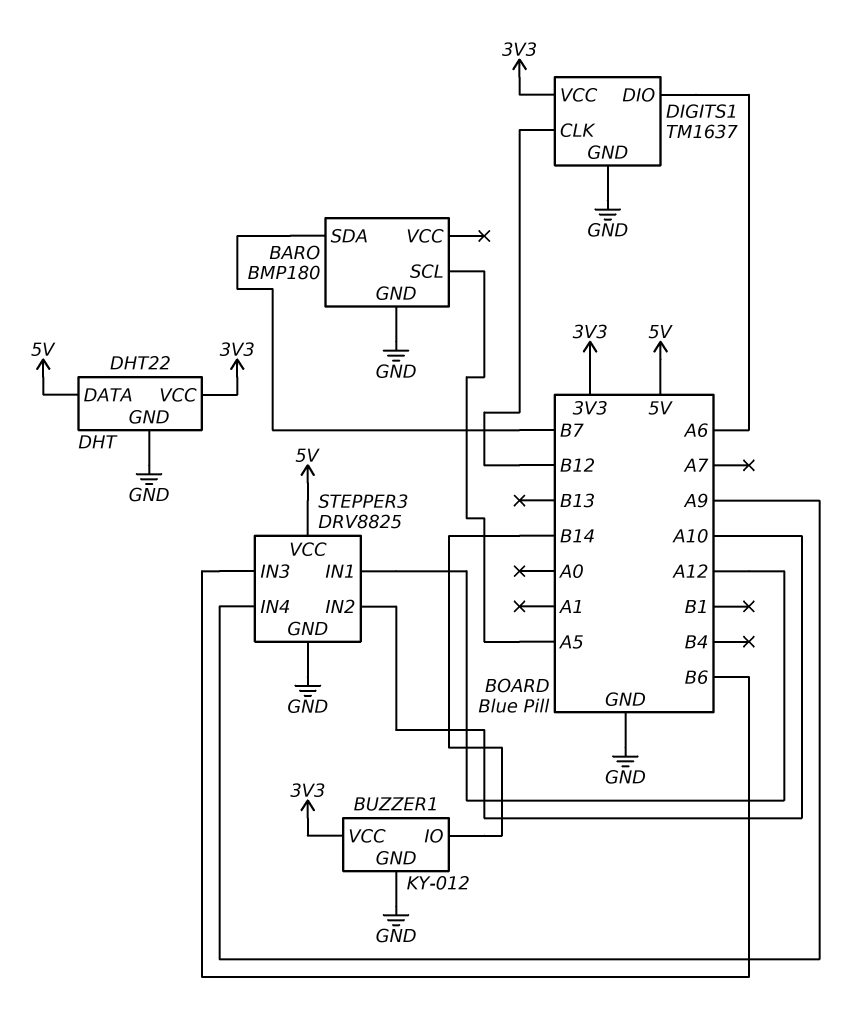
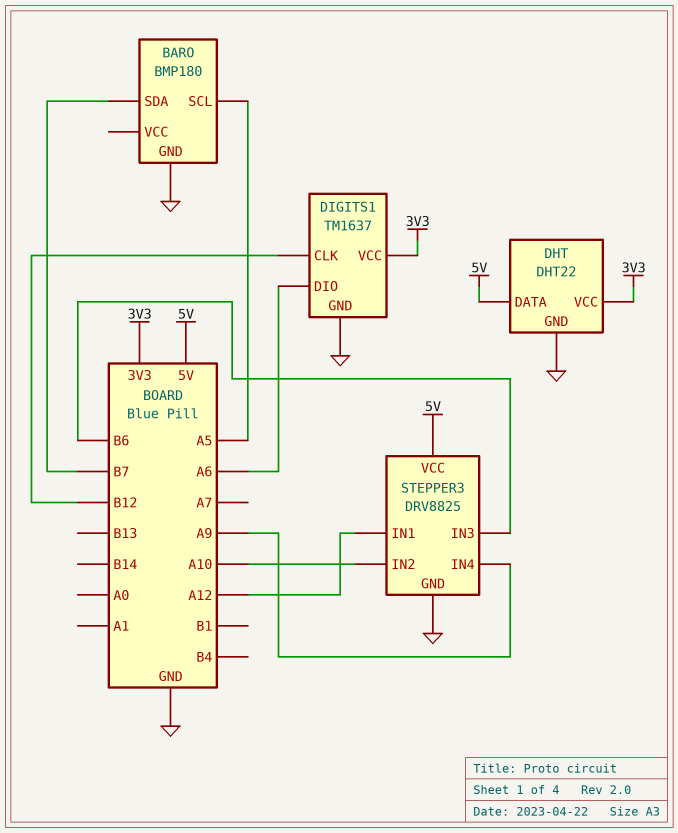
BUZZER1: KY-012 -> none
BUZZER1 pin GND: GND -> none
BUZZER1 pin IO: B14 -> none
BUZZER1 pin VCC: 3V3 -> none

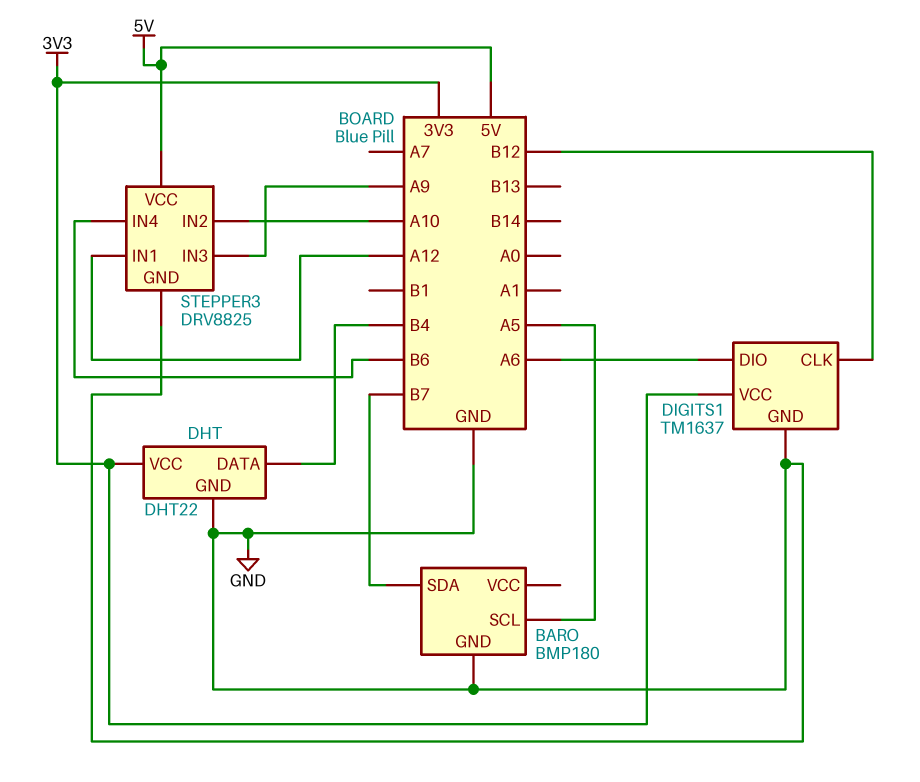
DHT pin DATA: 5V -> B4
STEPPER3 pin IN3: B6 -> A9
STEPPER3 pin IN4: A9 -> B6

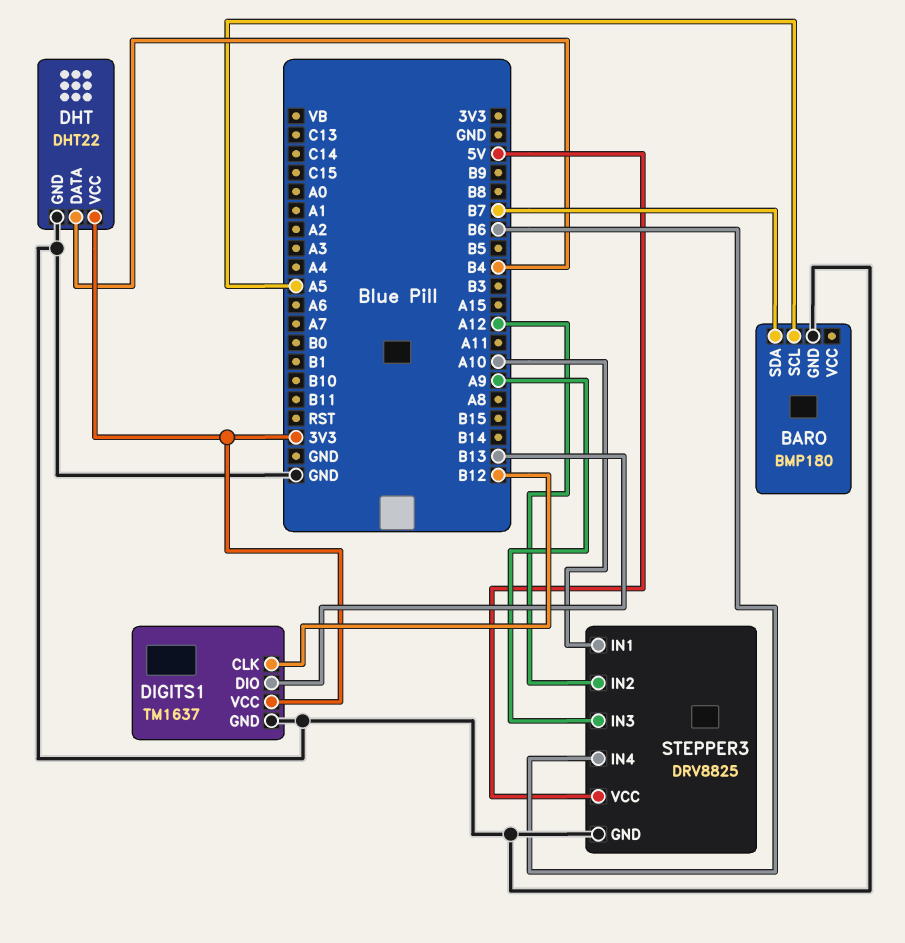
DIGITS1 pin DIO: A6 -> B13
STEPPER3 pin IN1: A12 -> A10
STEPPER3 pin IN2: A10 -> A12

